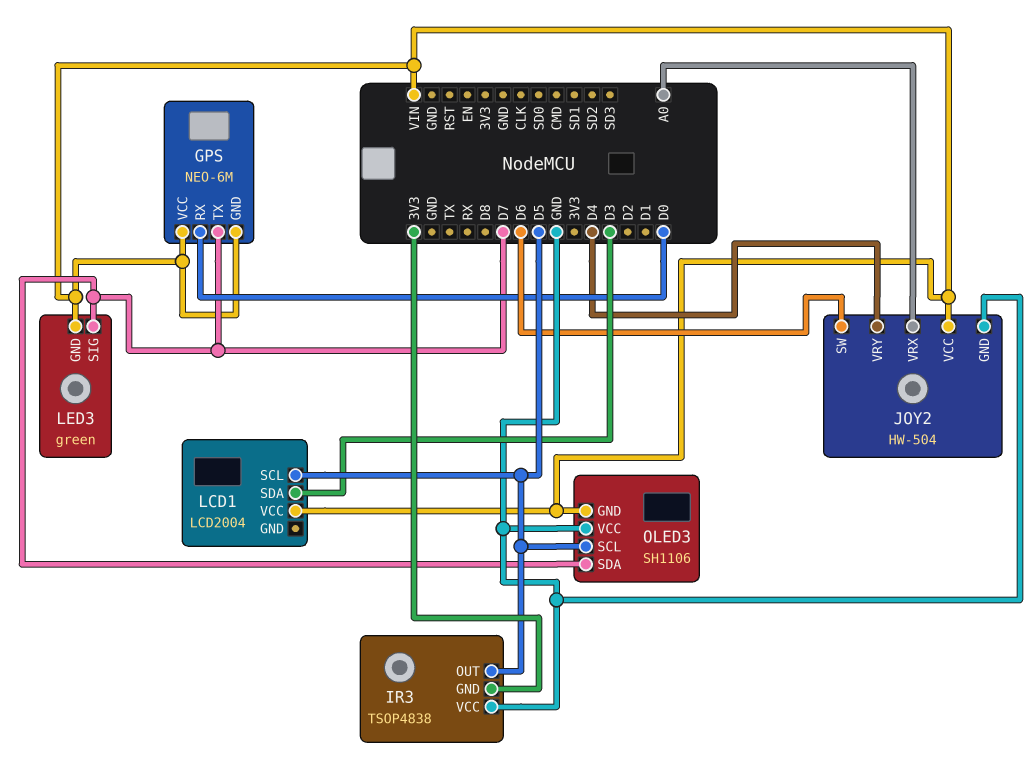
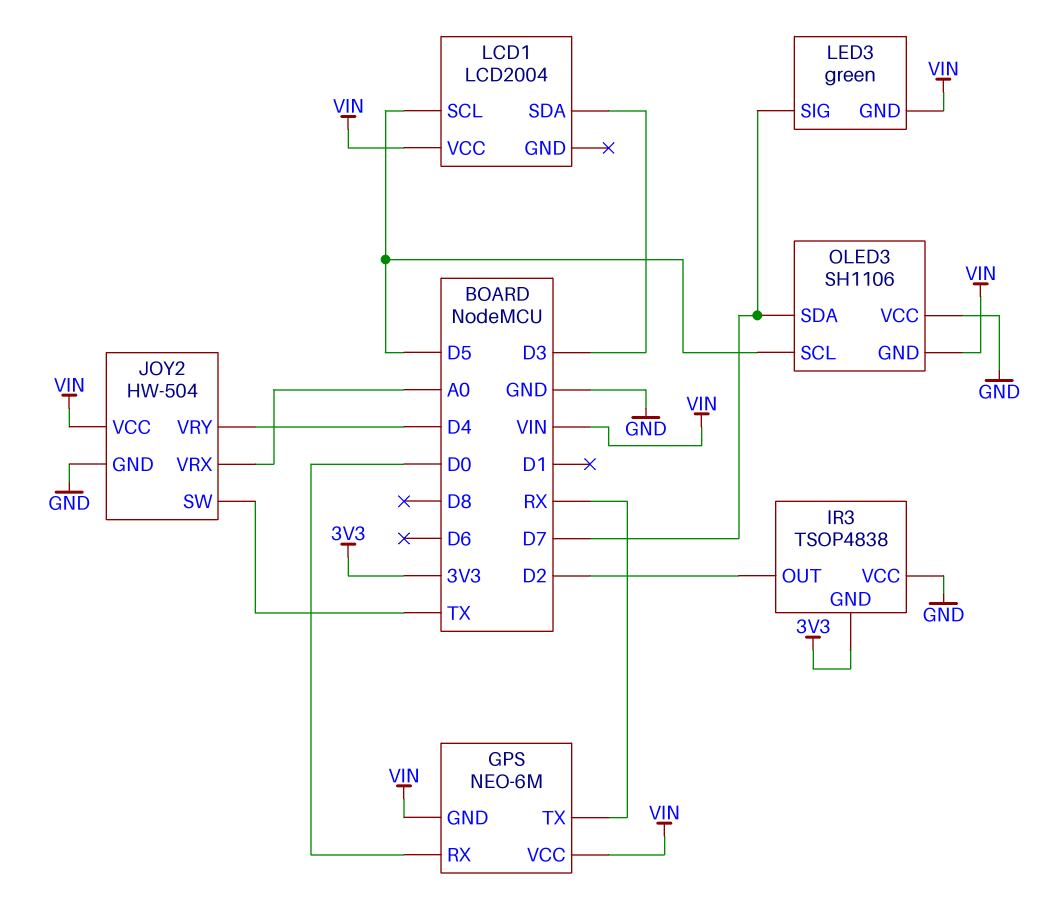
GPS pin TX: D7 -> RX
IR3 pin OUT: D5 -> D2
JOY2 pin SW: D6 -> TX

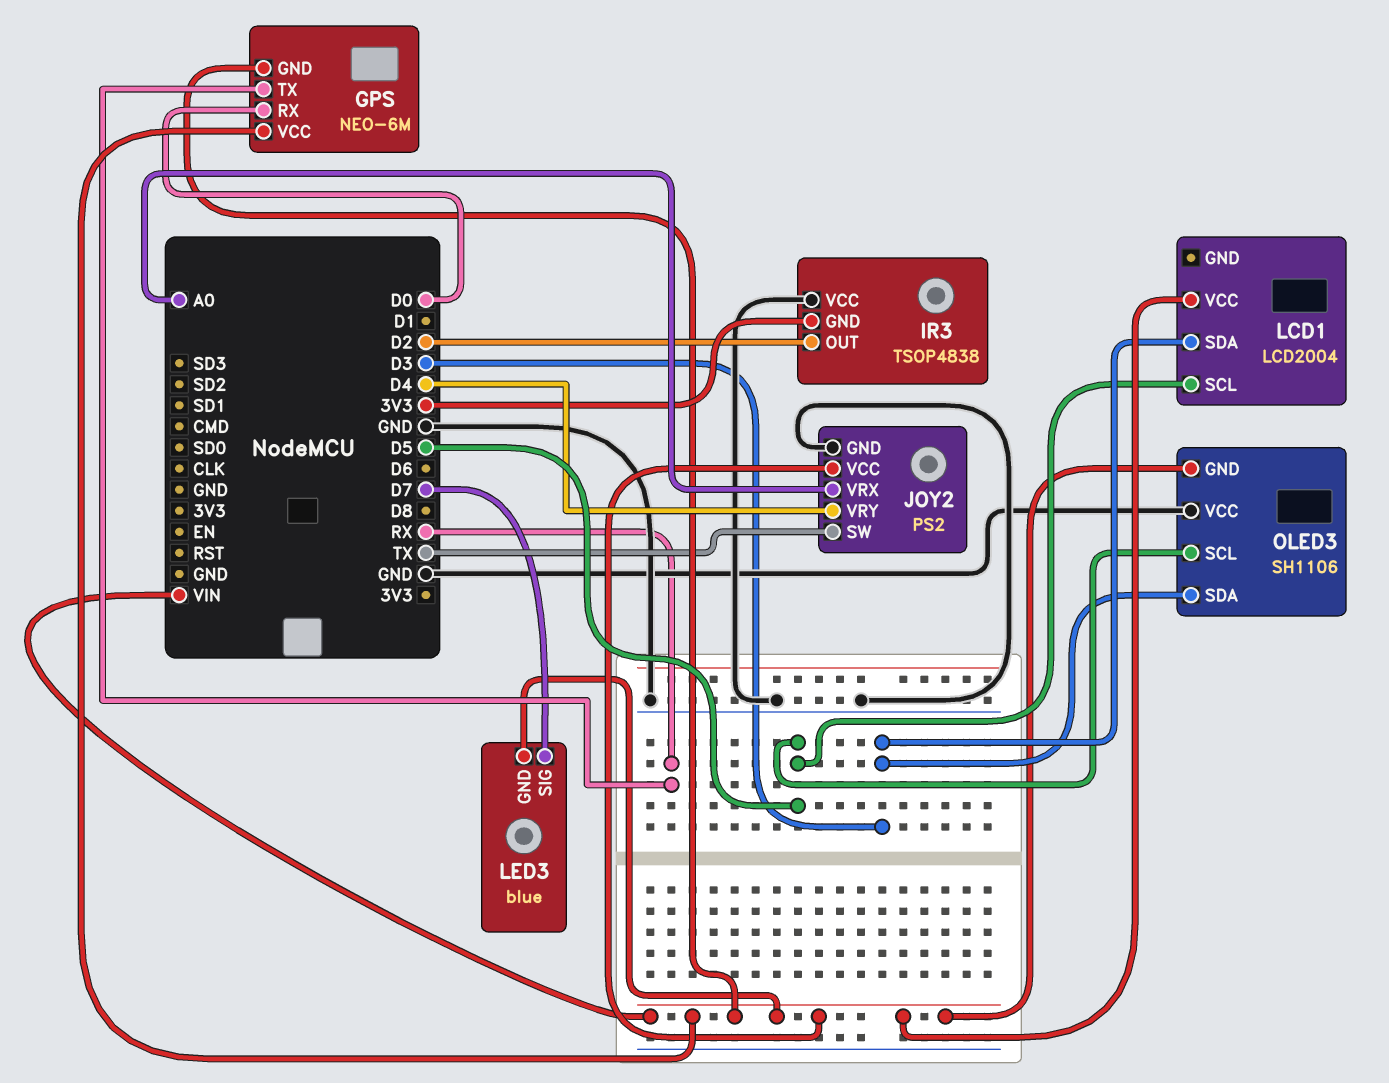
JOY2: HW-504 -> PS2
LED3: green -> blue
OLED3 pin SDA: D7 -> D3

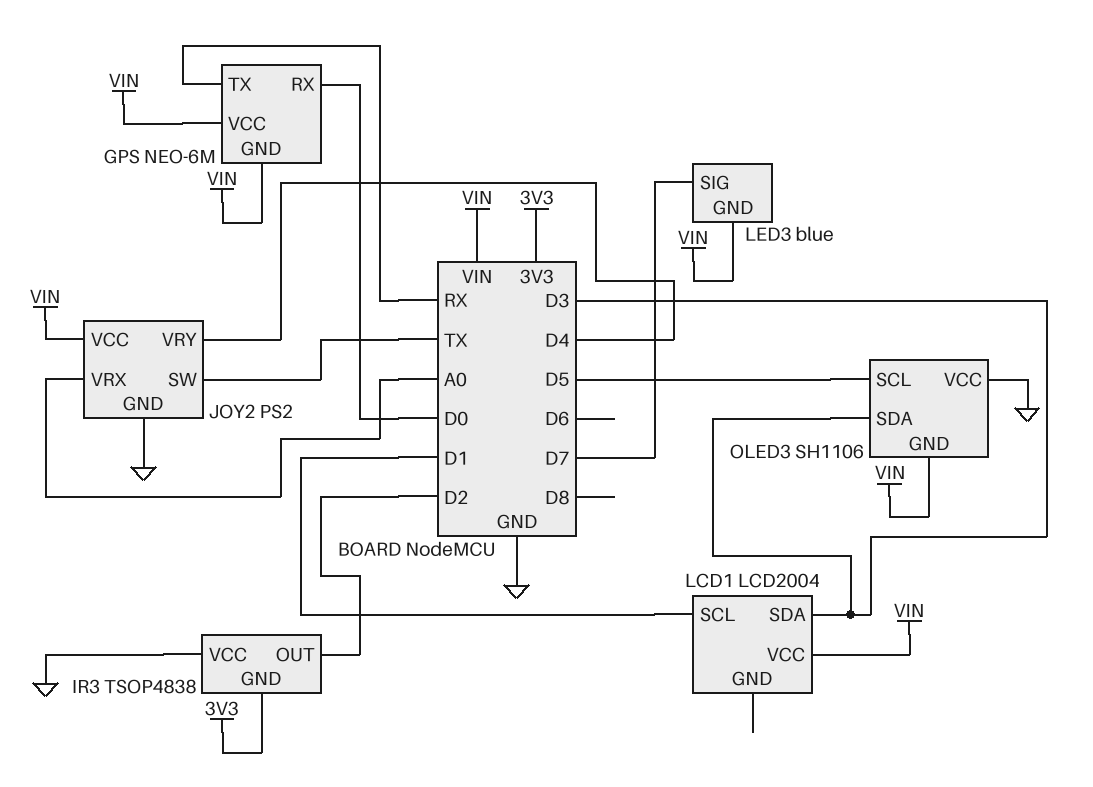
LCD1 pin SCL: D5 -> D1

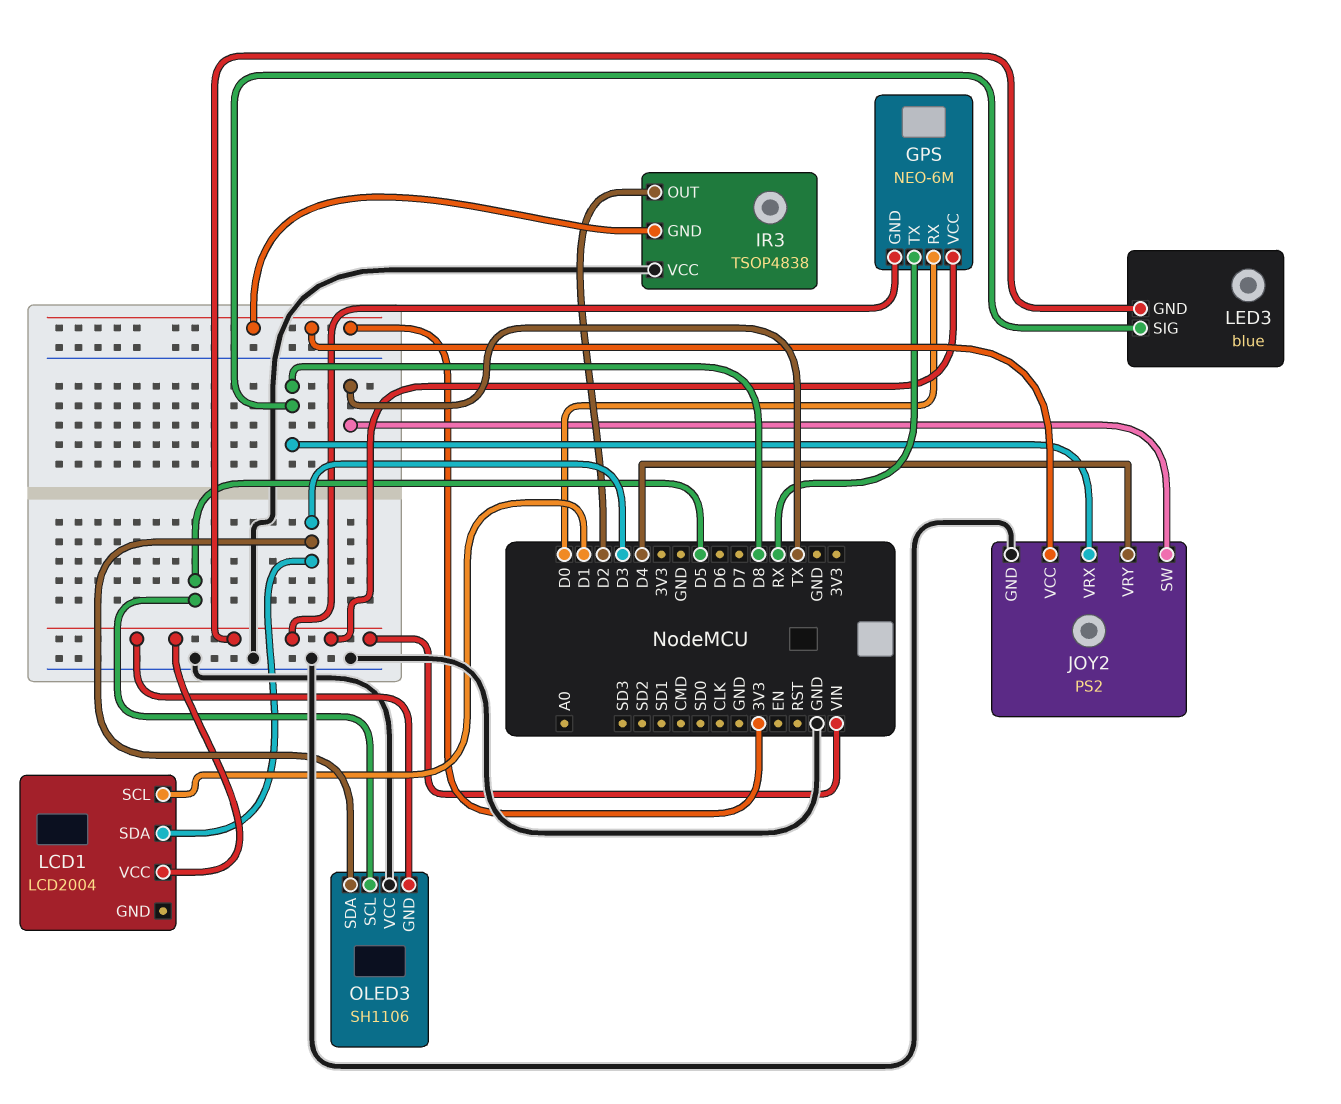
JOY2 pin VCC: VIN -> 3V3
JOY2 pin VRX: A0 -> D8
LED3 pin SIG: D7 -> D8

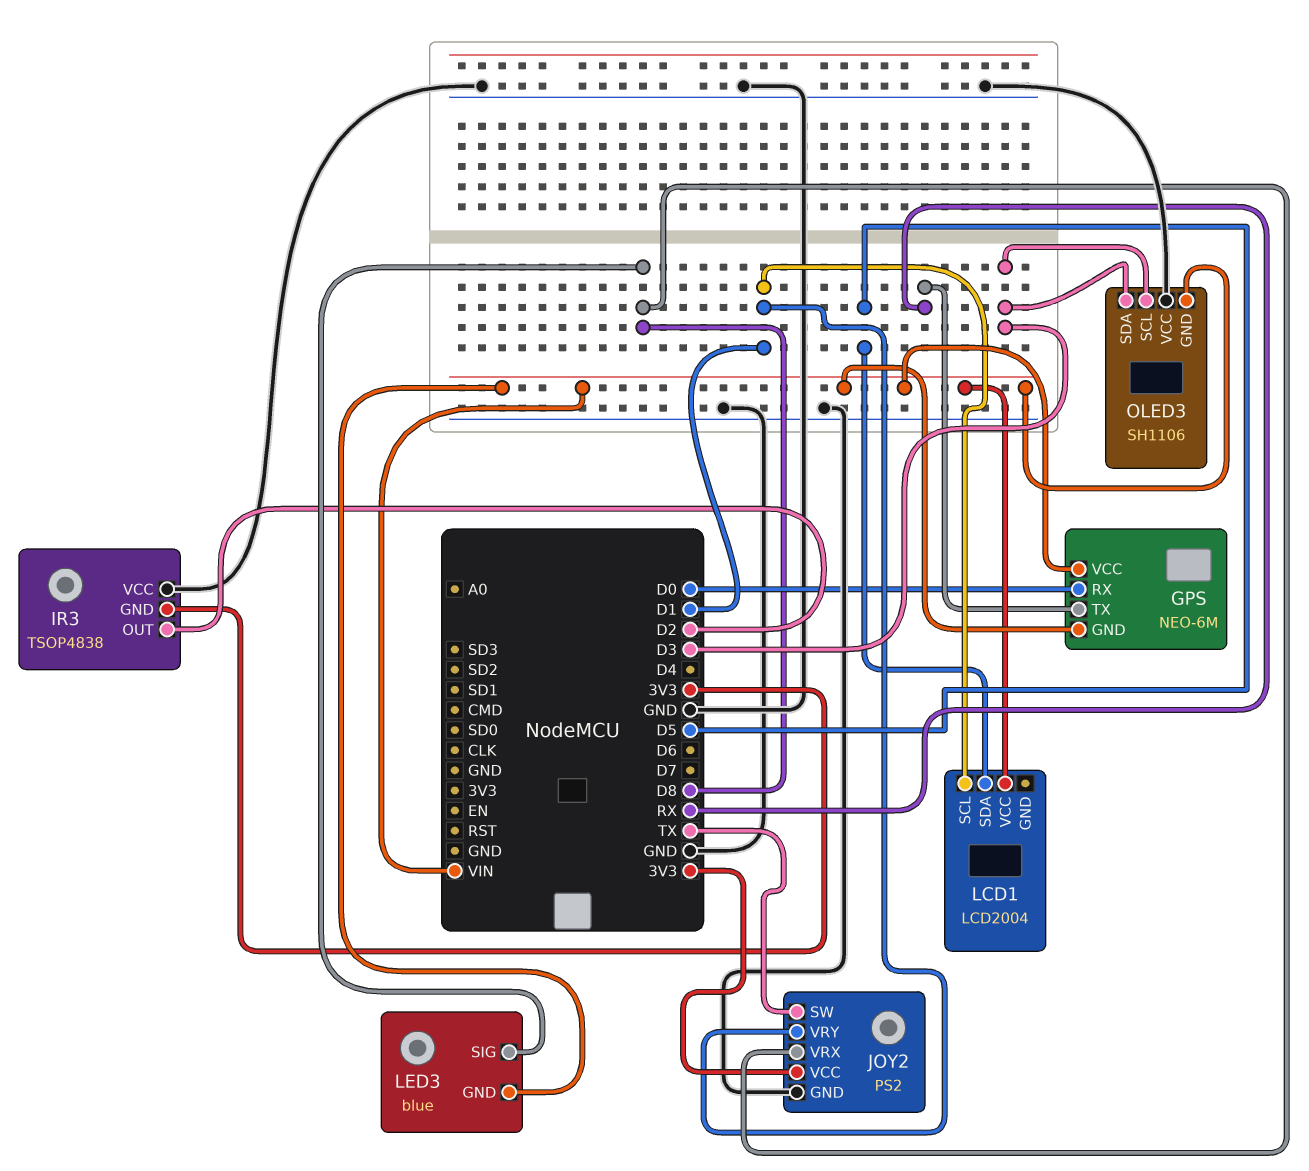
JOY2 pin VRY: D4 -> D1
LCD1 pin SDA: D3 -> D5
OLED3 pin SCL: D5 -> D3

